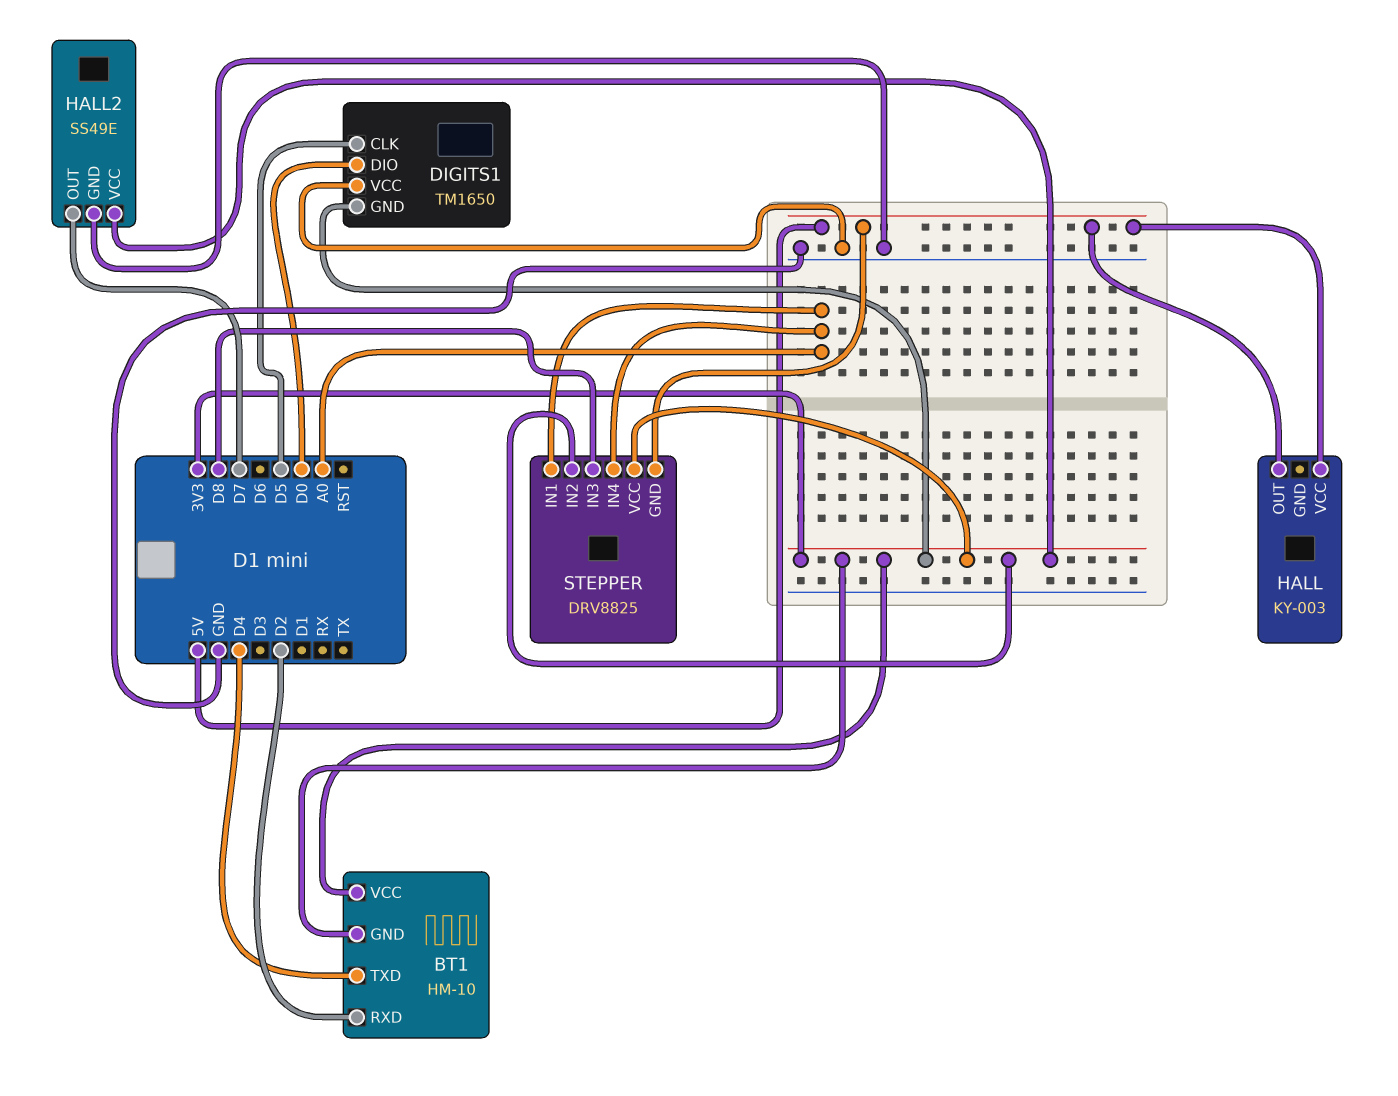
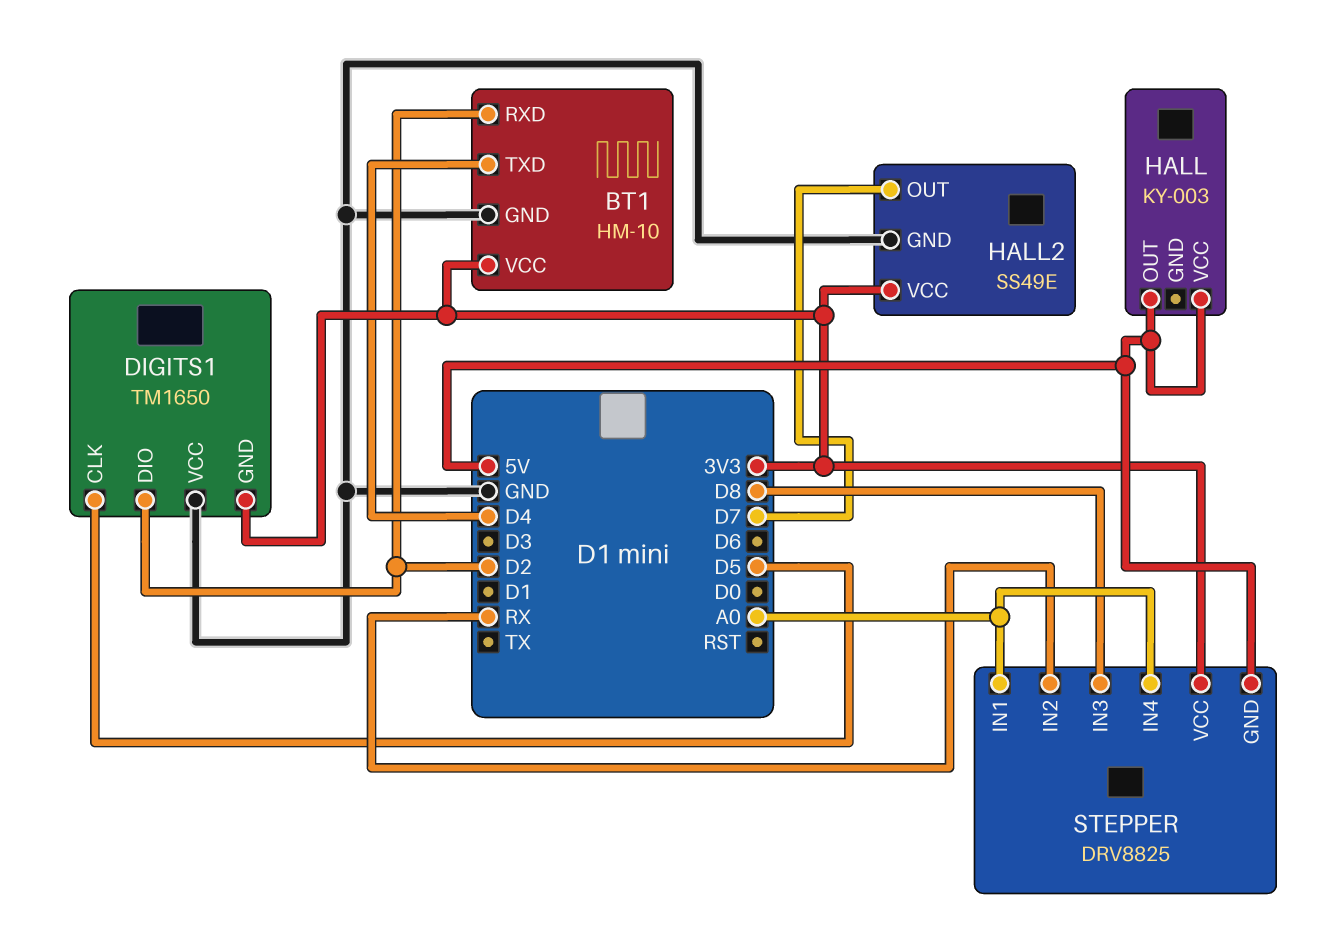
BT1 pin GND: 3V3 -> GND
DIGITS1 pin DIO: D0 -> D2
STEPPER pin IN2: 3V3 -> RX

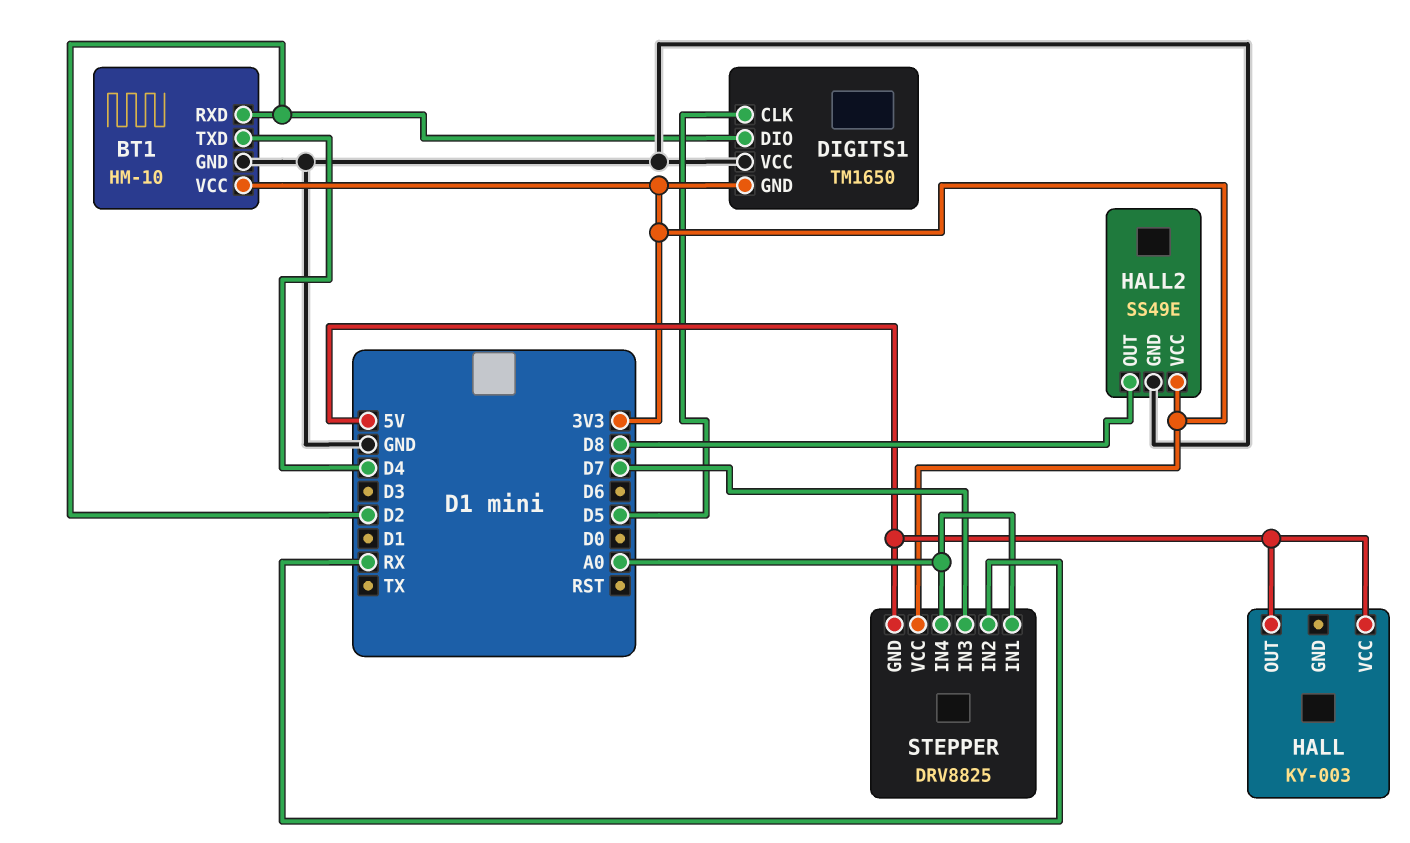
HALL2 pin OUT: D7 -> D8
STEPPER pin IN3: D8 -> D7

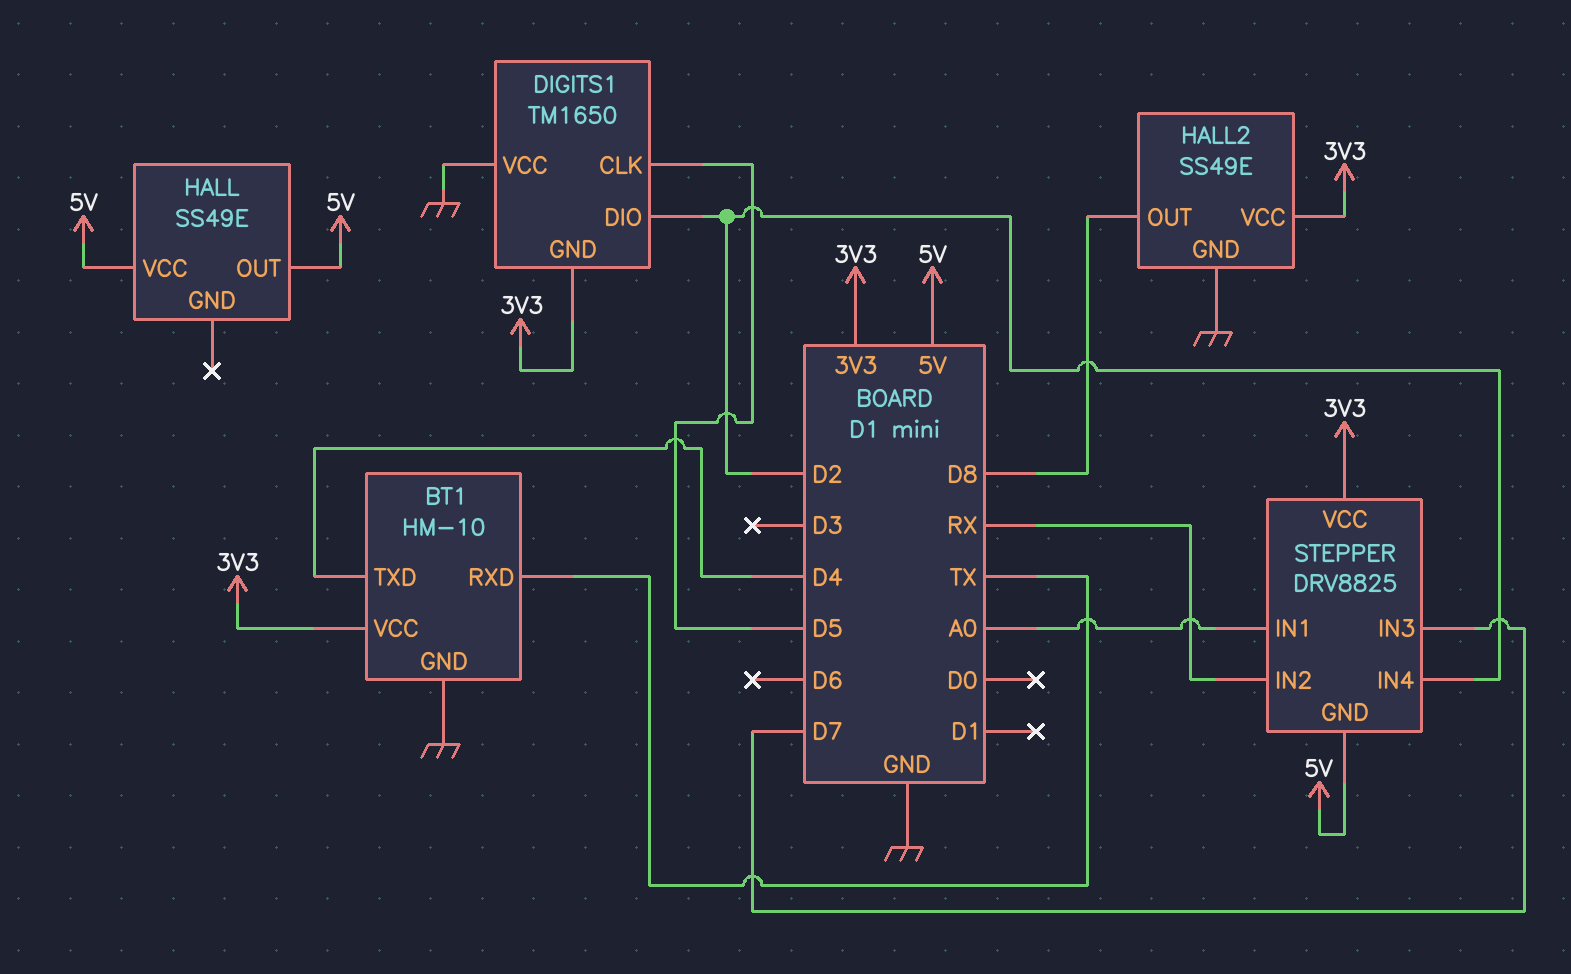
BT1 pin RXD: D2 -> TX
HALL: KY-003 -> SS49E
STEPPER pin IN4: A0 -> D2

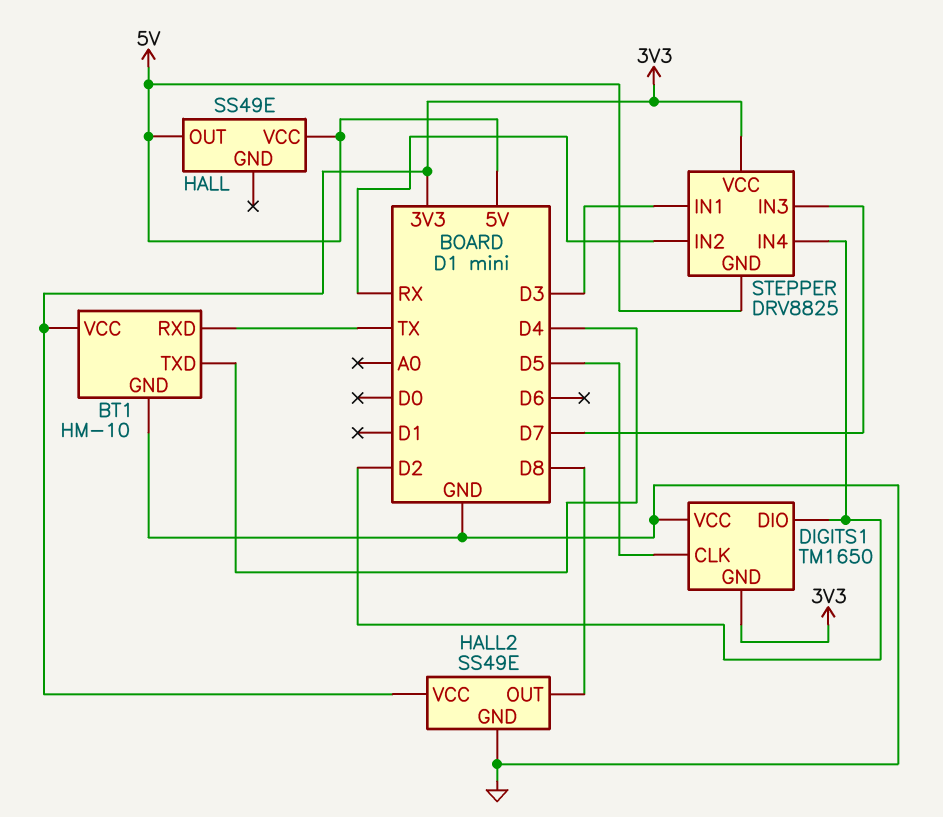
STEPPER pin IN1: A0 -> D3

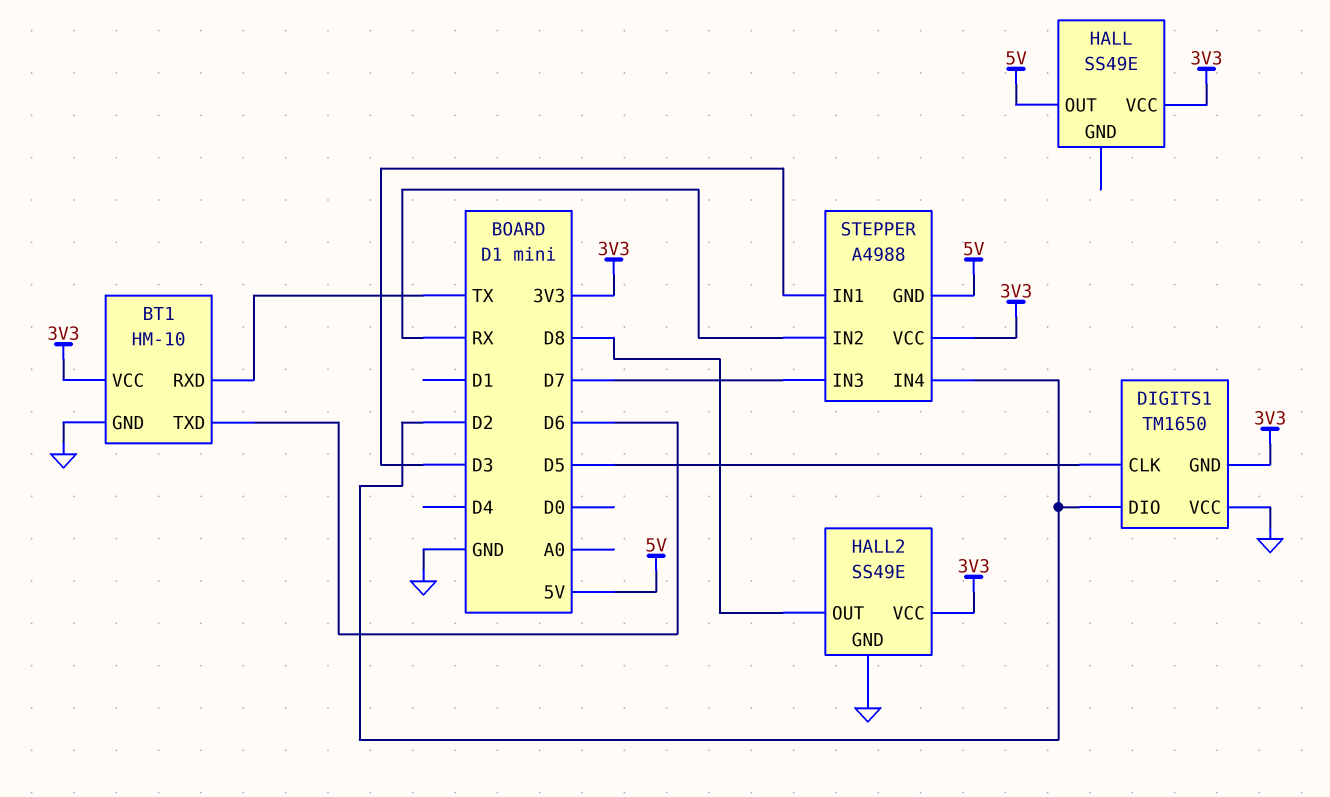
BT1 pin TXD: D4 -> D6
HALL pin VCC: 5V -> 3V3
STEPPER: DRV8825 -> A4988

